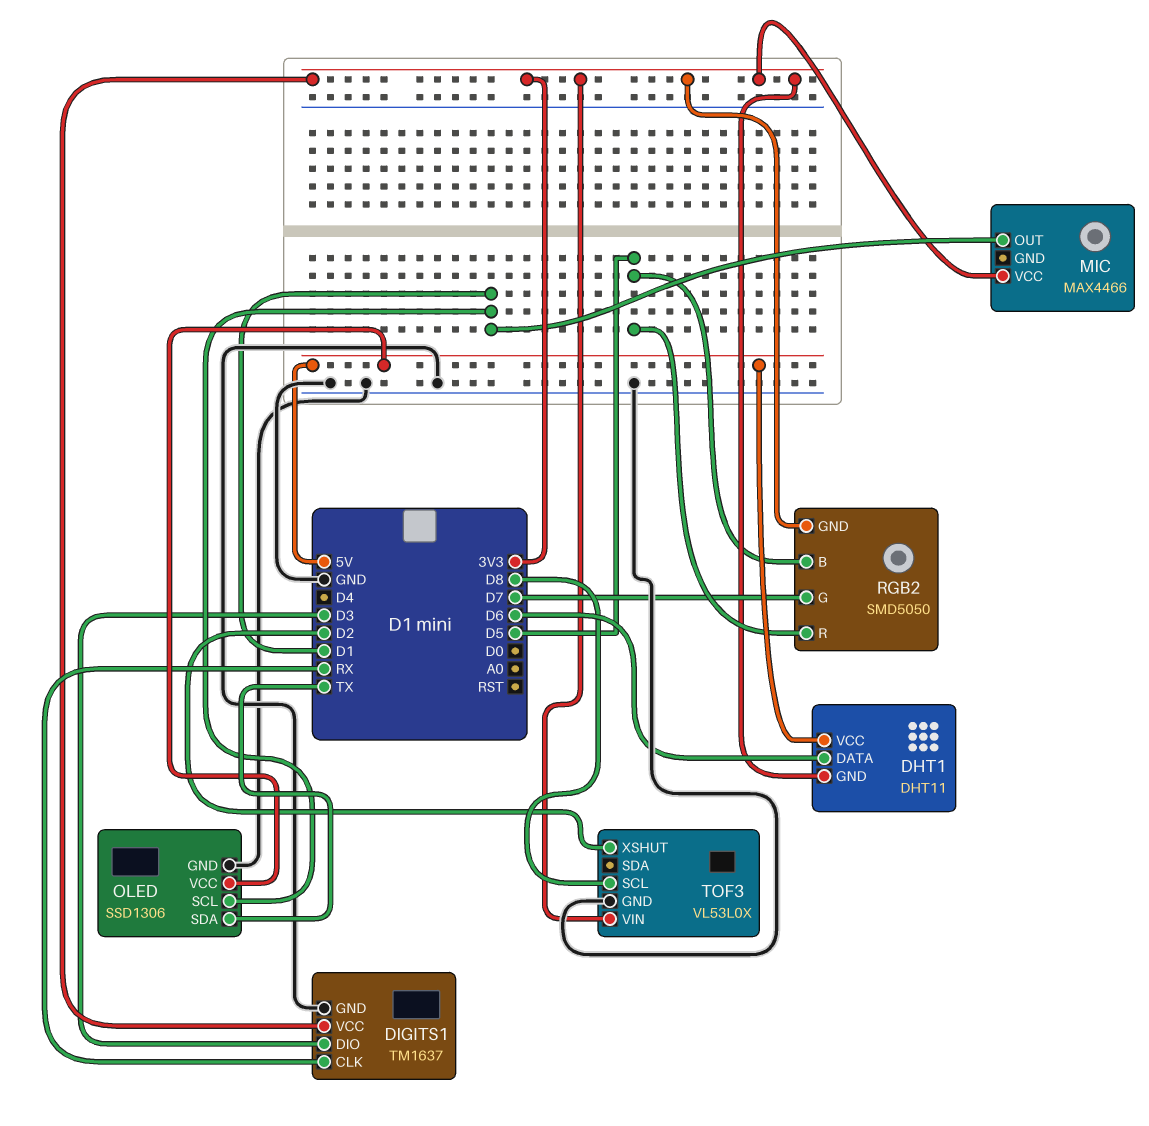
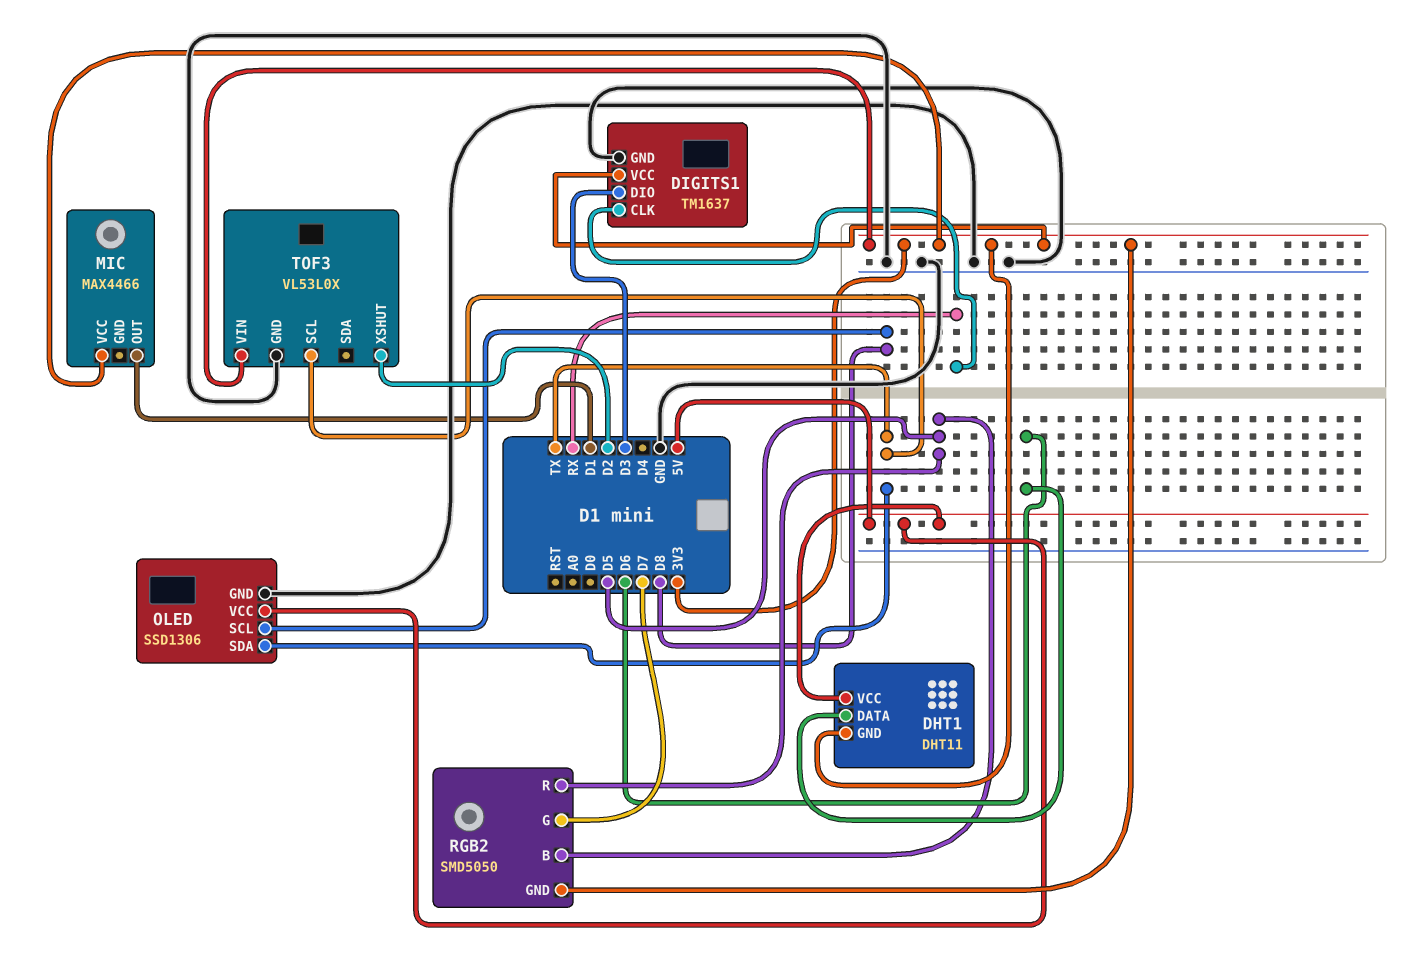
OLED pin SCL: D1 -> D8
TOF3 pin SCL: D8 -> TX

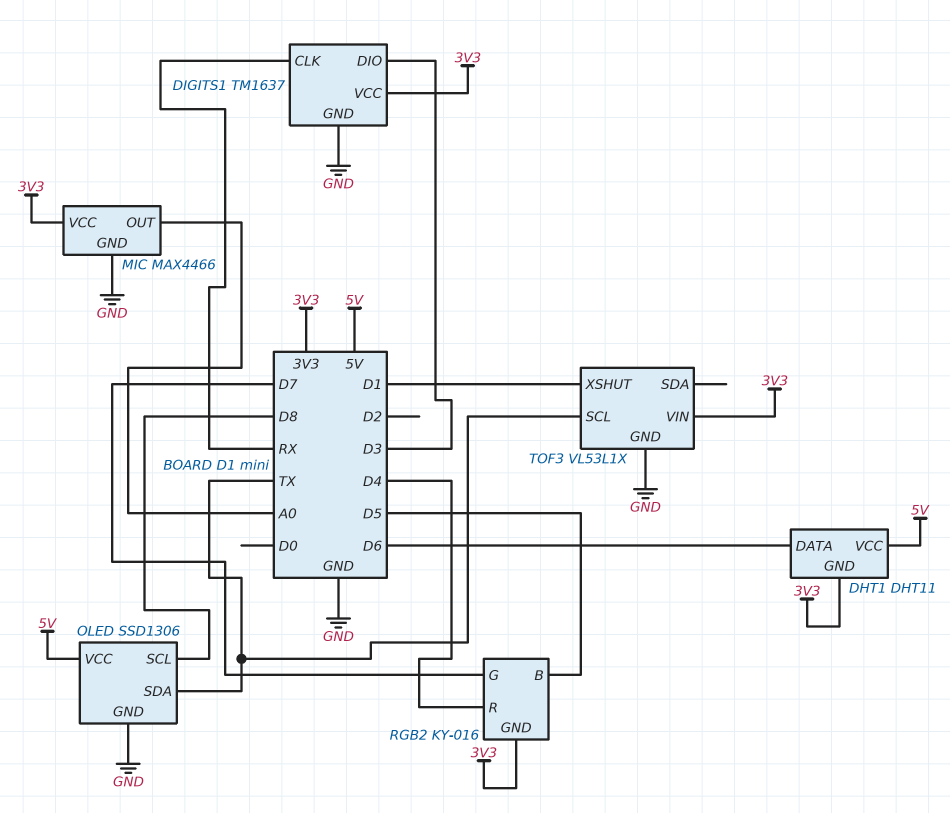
MIC pin GND: none -> GND
MIC pin OUT: D1 -> A0
RGB2: SMD5050 -> KY-016
RGB2 pin R: D5 -> D4
TOF3: VL53L0X -> VL53L1X
TOF3 pin XSHUT: D2 -> D1

